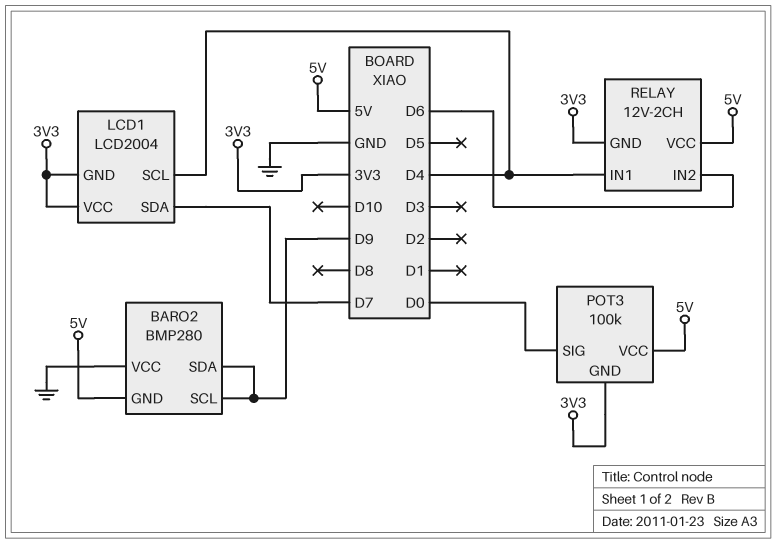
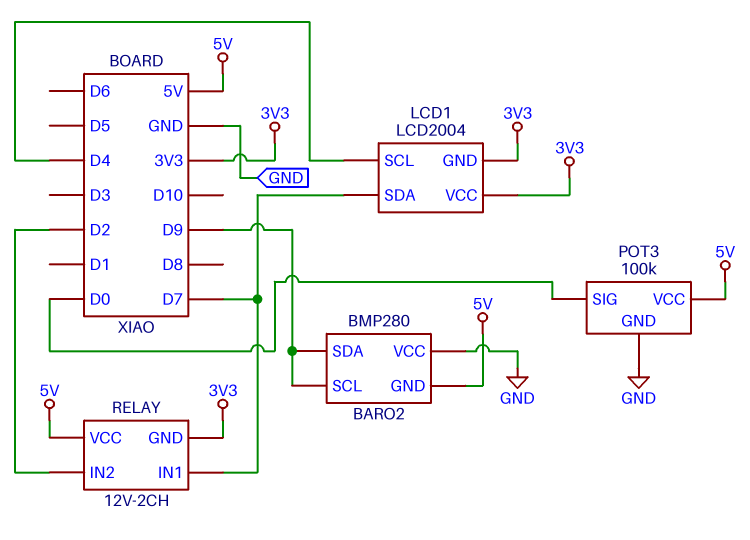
POT3 pin GND: 3V3 -> GND
RELAY pin IN1: D4 -> D7
RELAY pin IN2: D6 -> D2

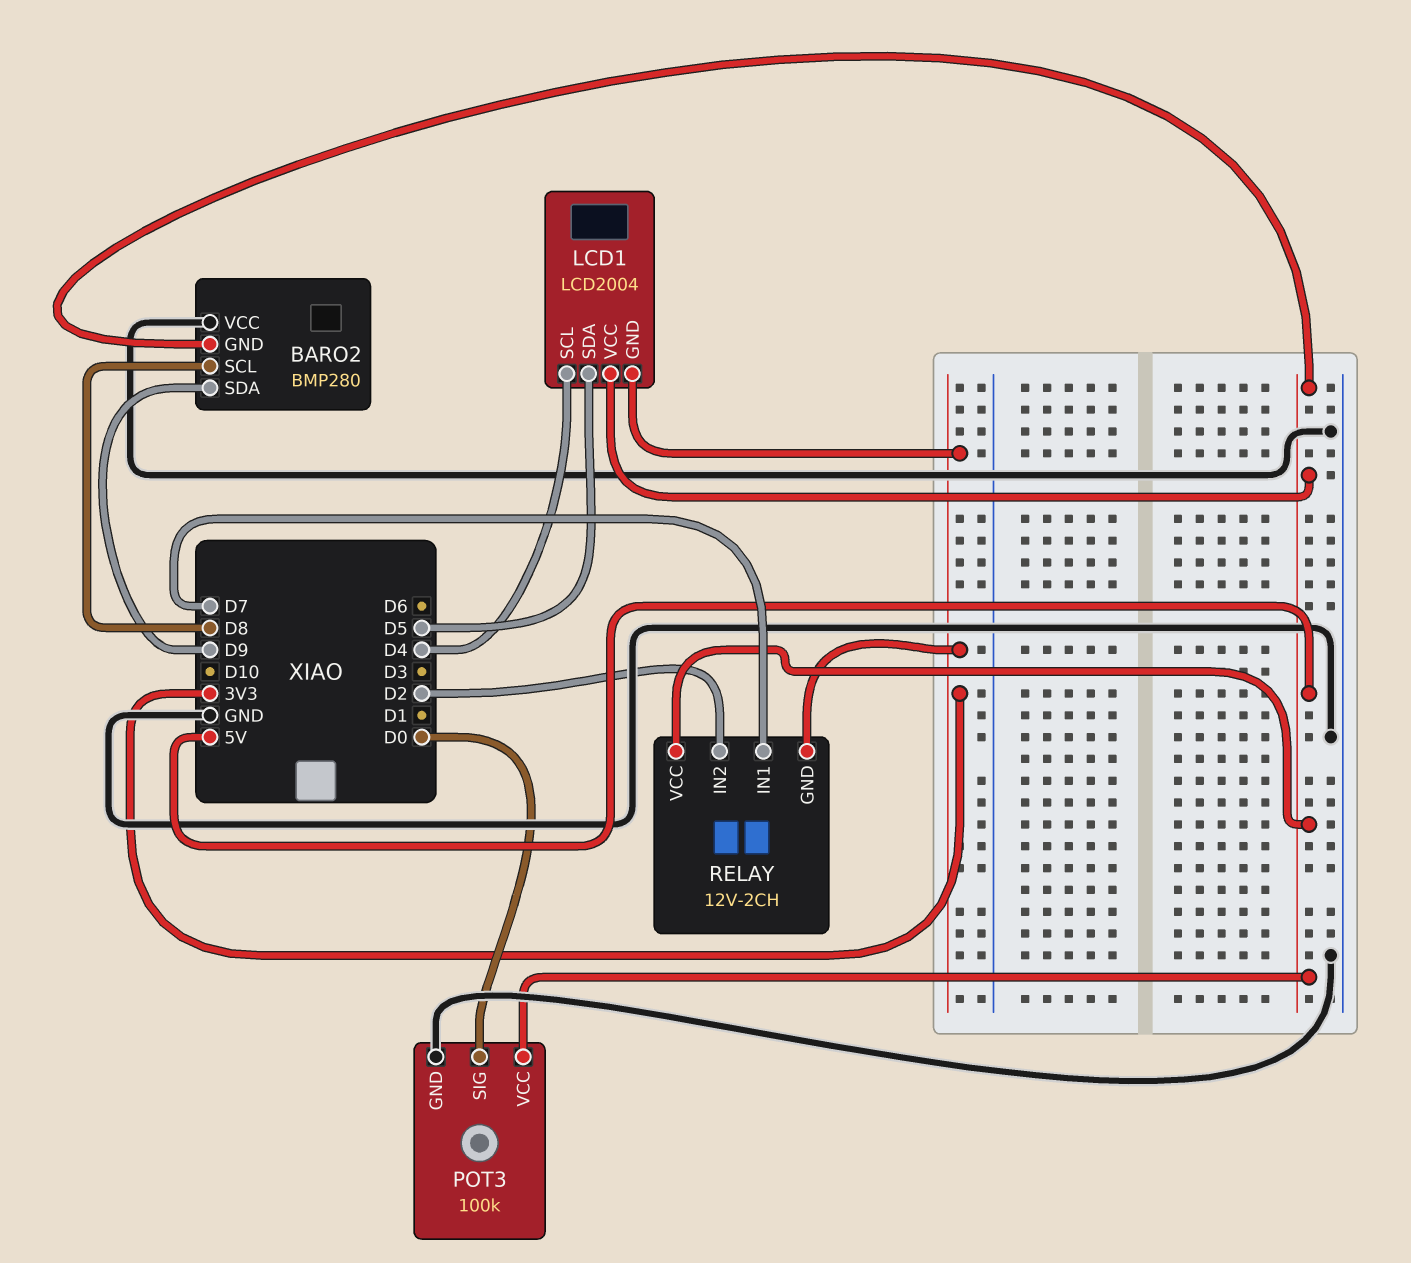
BARO2 pin SCL: D9 -> D8
LCD1 pin SDA: D7 -> D5
LCD1 pin VCC: 3V3 -> 5V

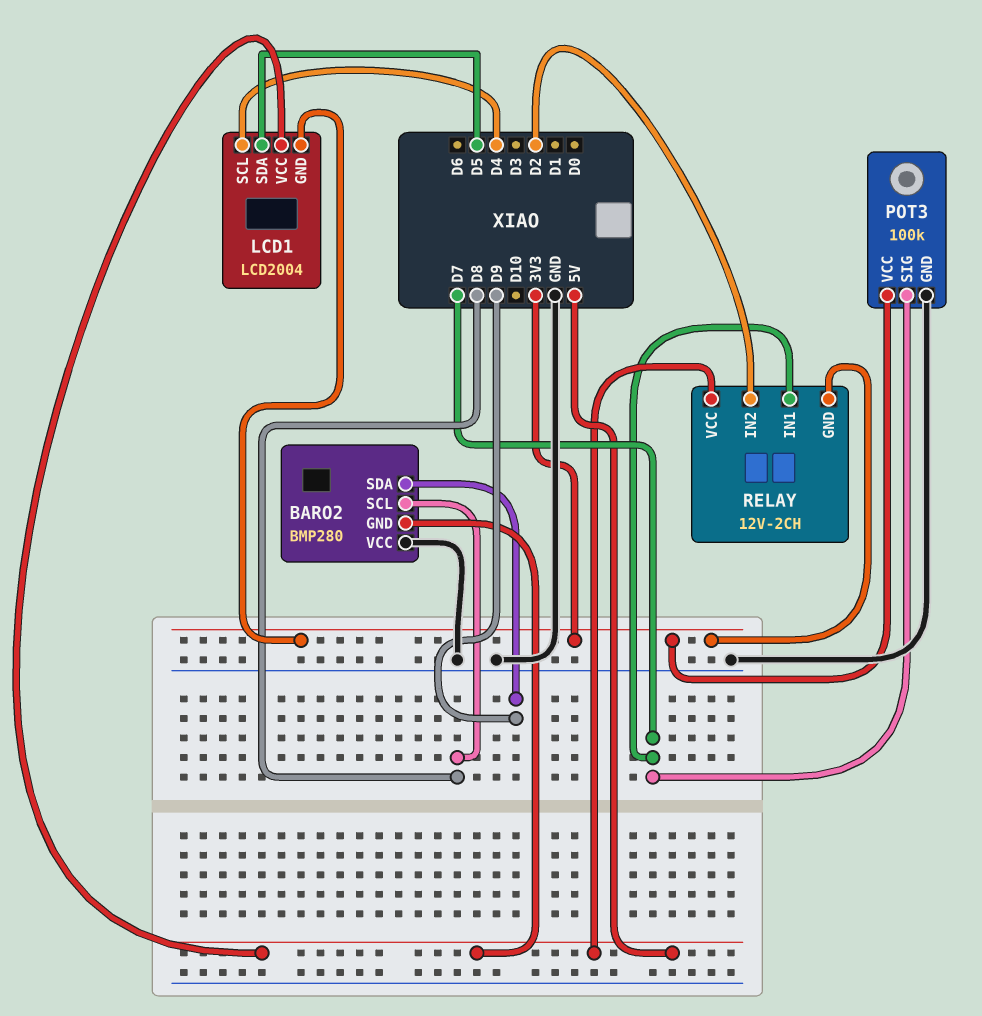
POT3 pin SIG: D0 -> D7
POT3 pin VCC: 5V -> 3V3

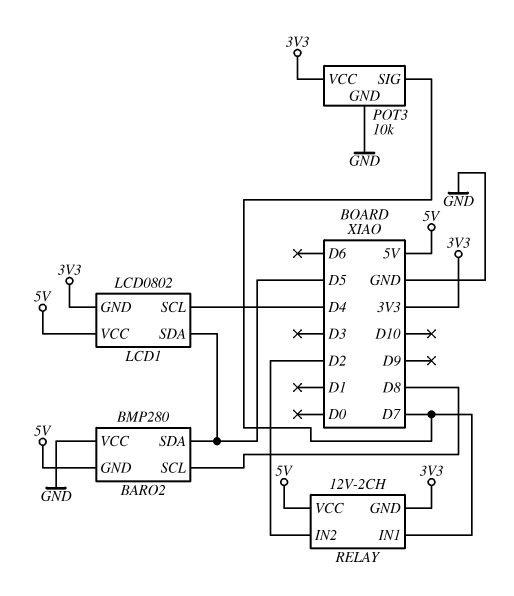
BARO2 pin SDA: D9 -> D5
LCD1: LCD2004 -> LCD0802
POT3: 100k -> 10k

